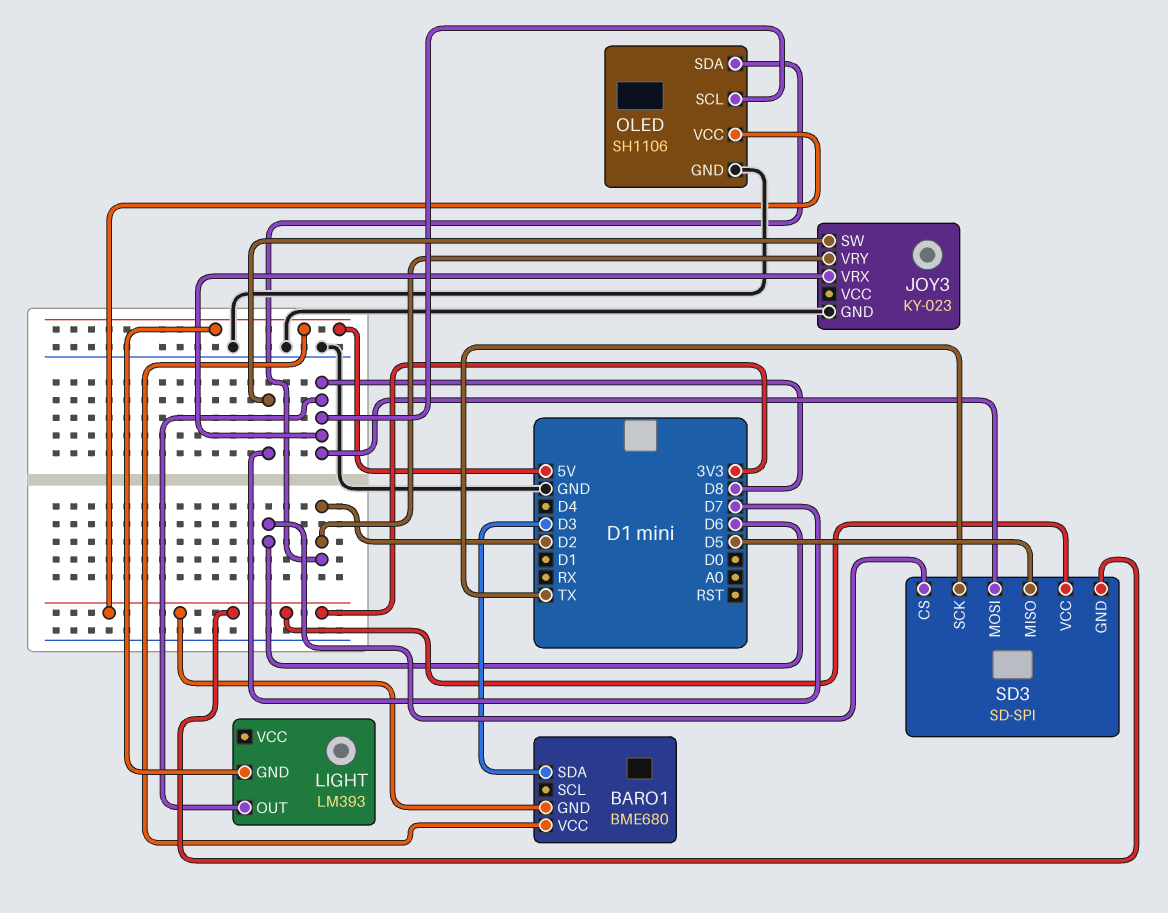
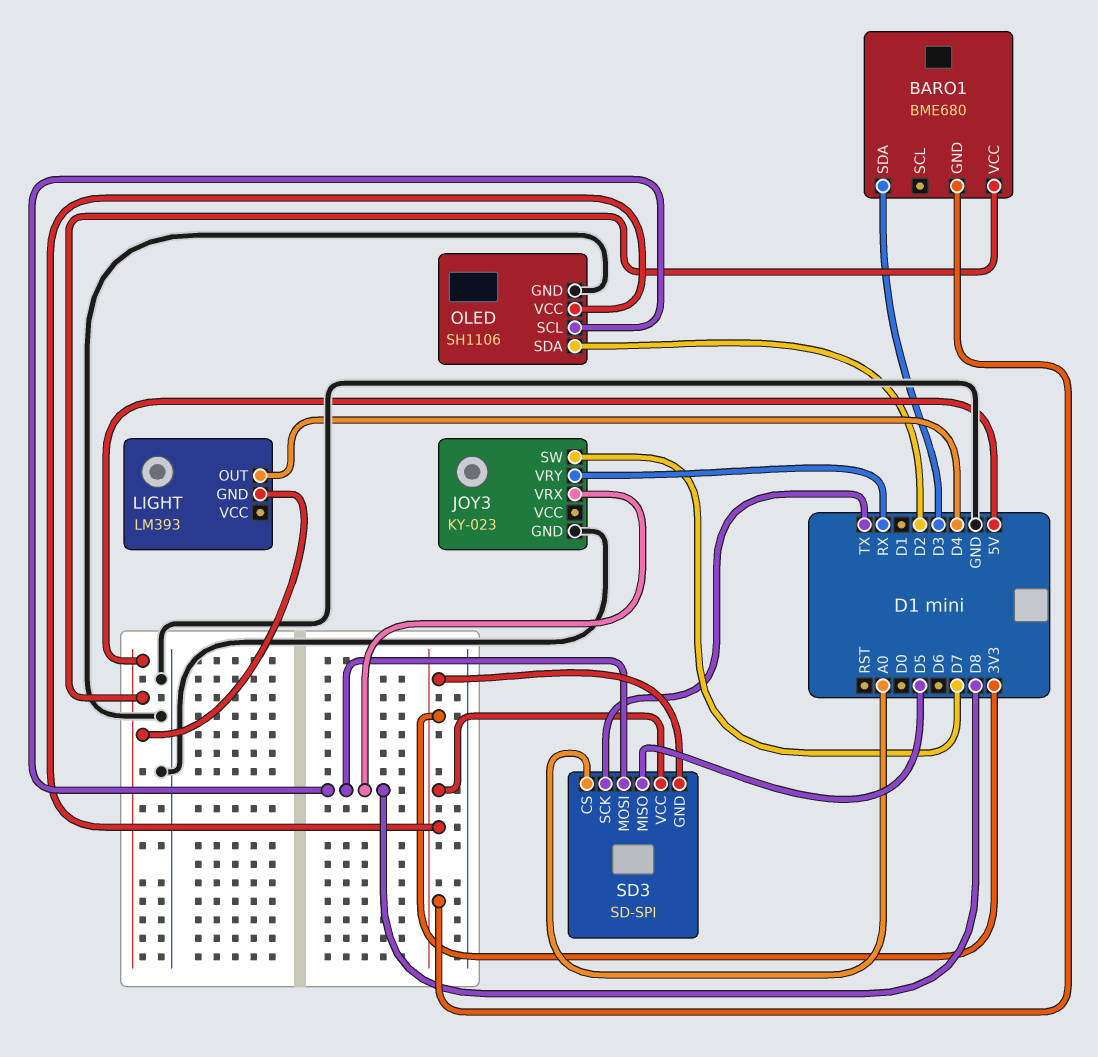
JOY3 pin VRY: D2 -> RX
LIGHT pin OUT: D8 -> D4
SD3 pin CS: D6 -> A0

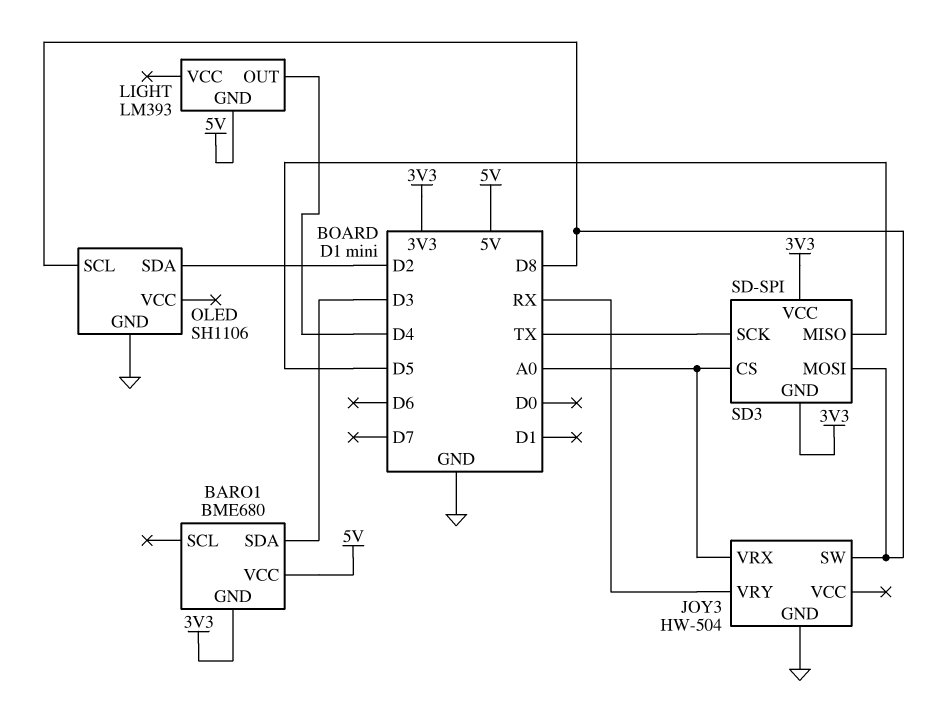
JOY3: KY-023 -> HW-504
JOY3 pin SW: D7 -> D8
JOY3 pin VRX: D8 -> A0
OLED pin VCC: 3V3 -> none

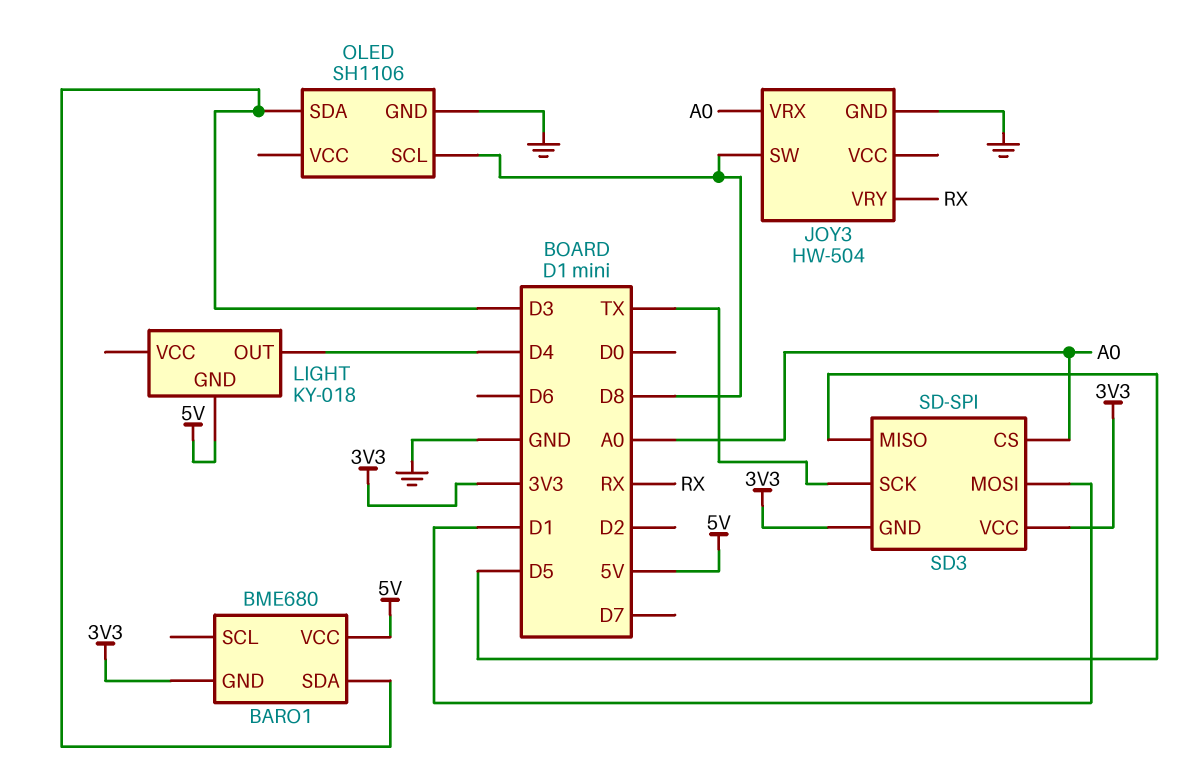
LIGHT: LM393 -> KY-018
OLED pin SDA: D2 -> D3
SD3 pin MOSI: D8 -> D1

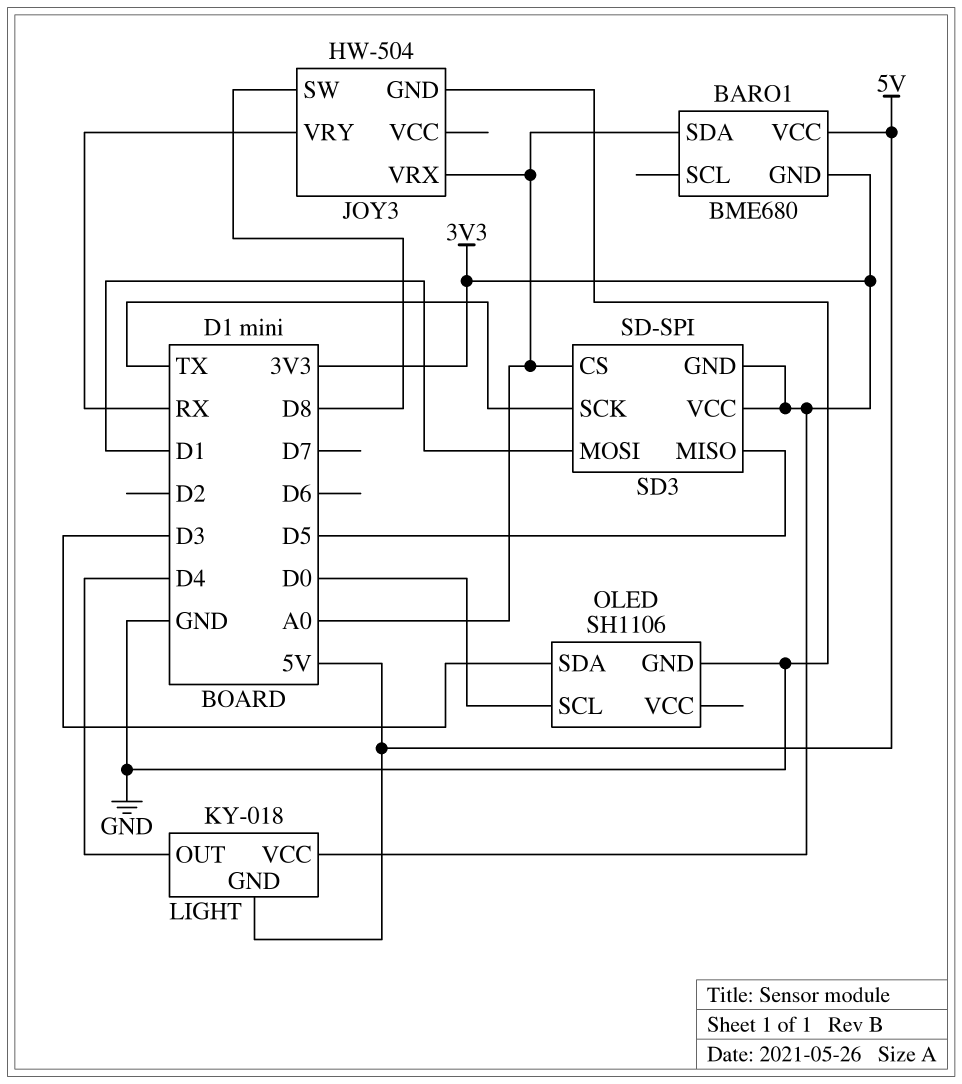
BARO1 pin SDA: D3 -> A0
LIGHT pin VCC: none -> 3V3
OLED pin SCL: D8 -> D0

